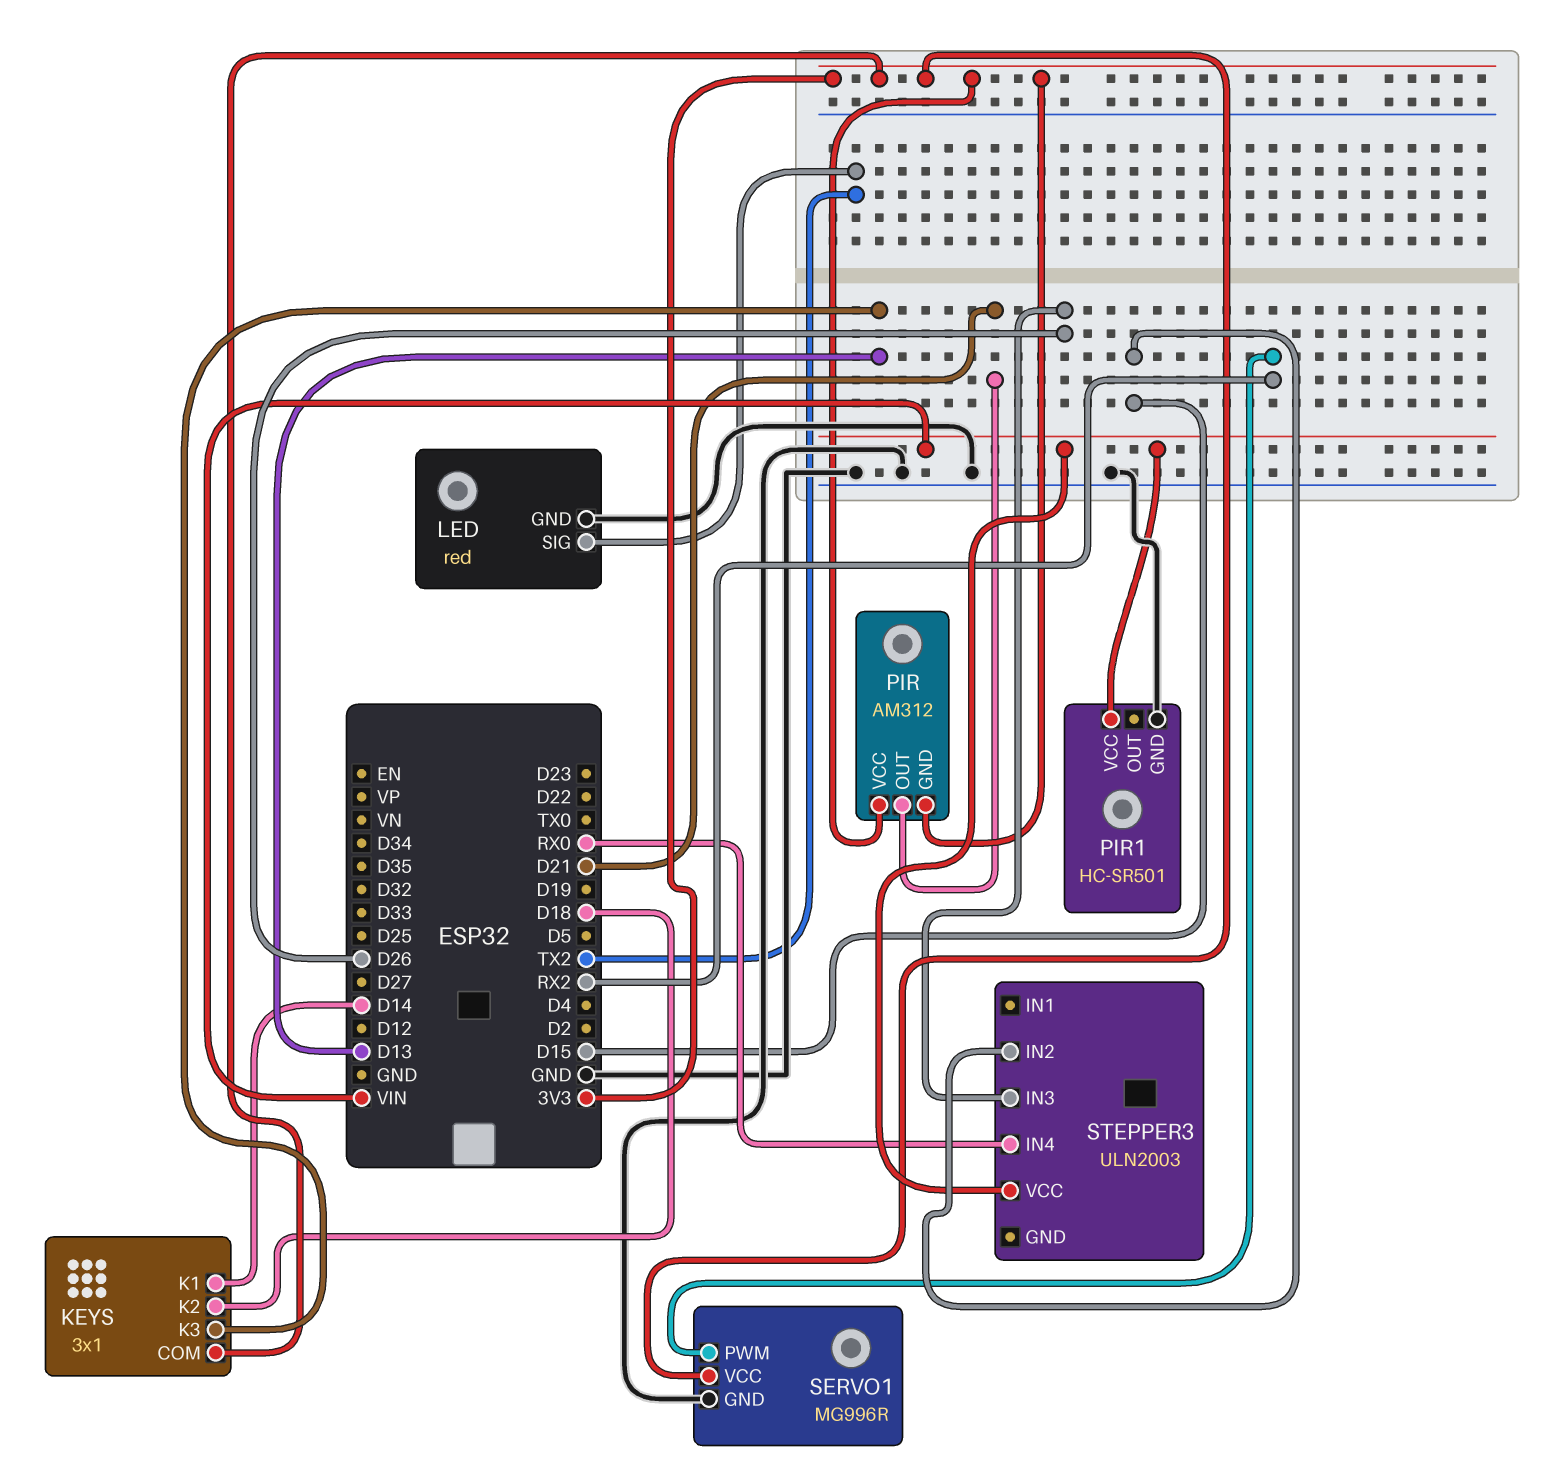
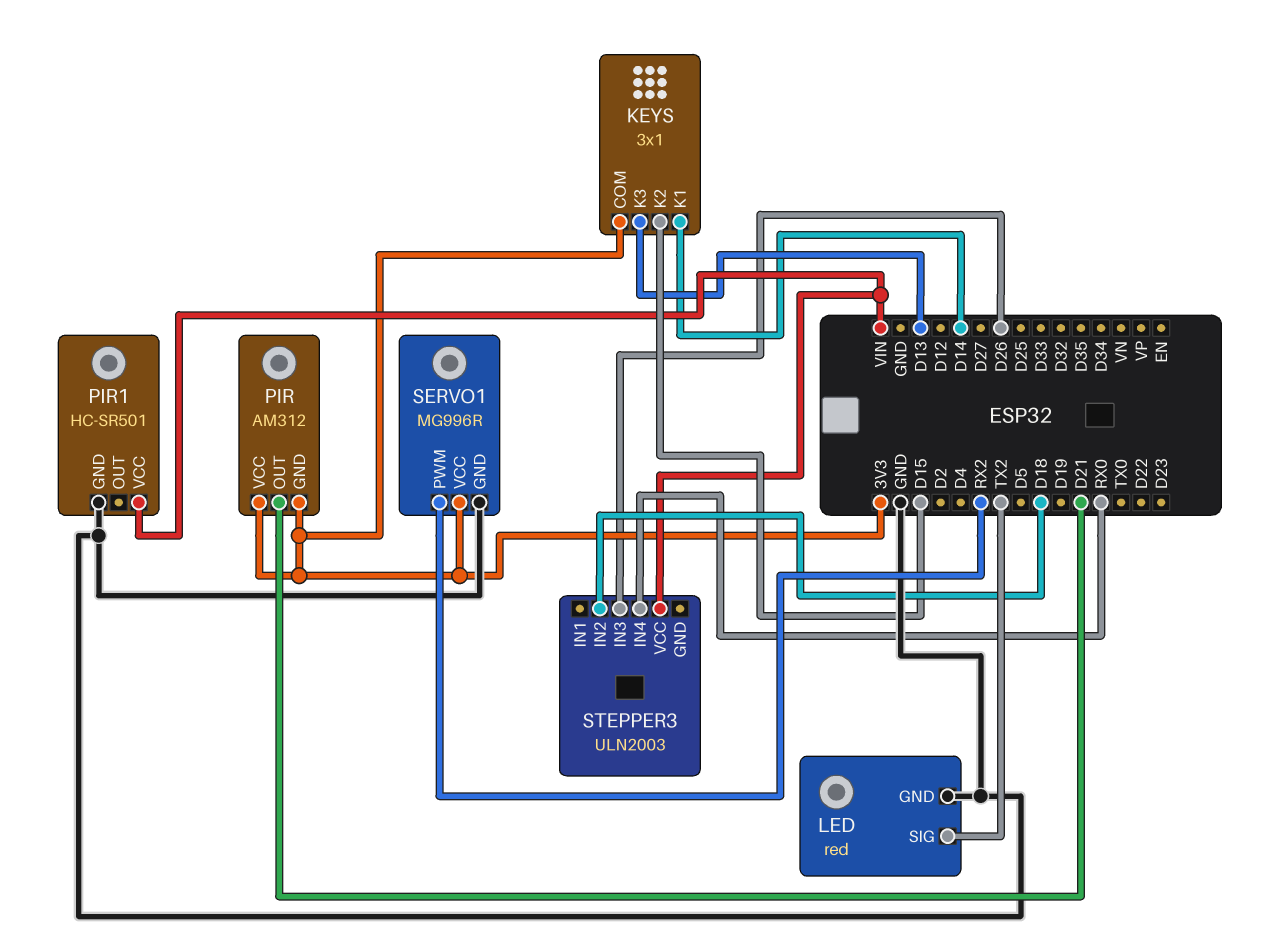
KEYS pin K2: D18 -> D15
STEPPER3 pin IN2: D15 -> D18

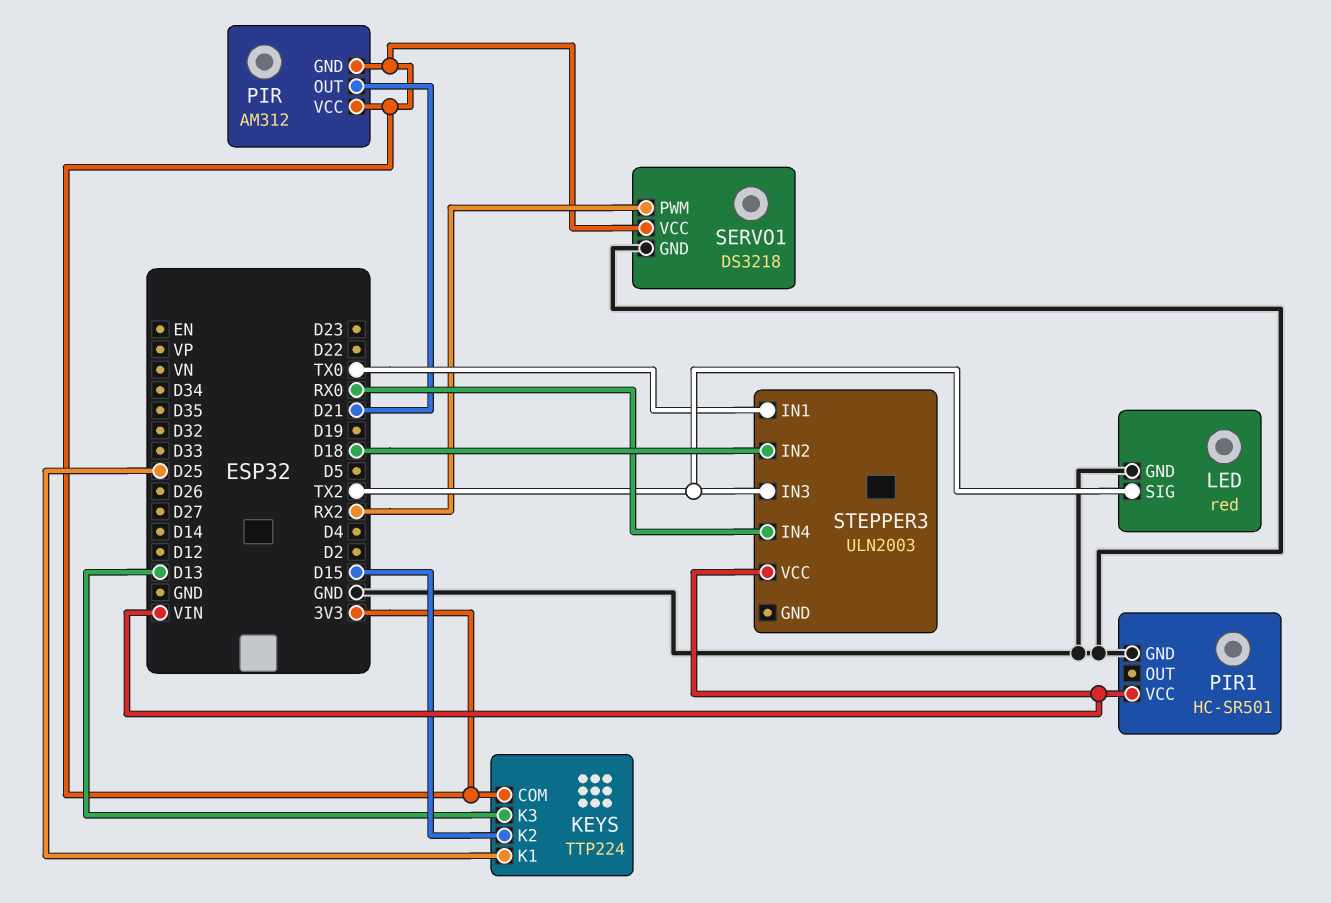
KEYS: 3x1 -> TTP224
KEYS pin K1: D14 -> D25
SERVO1: MG996R -> DS3218
STEPPER3 pin IN1: none -> TX0
STEPPER3 pin IN3: D26 -> TX2

